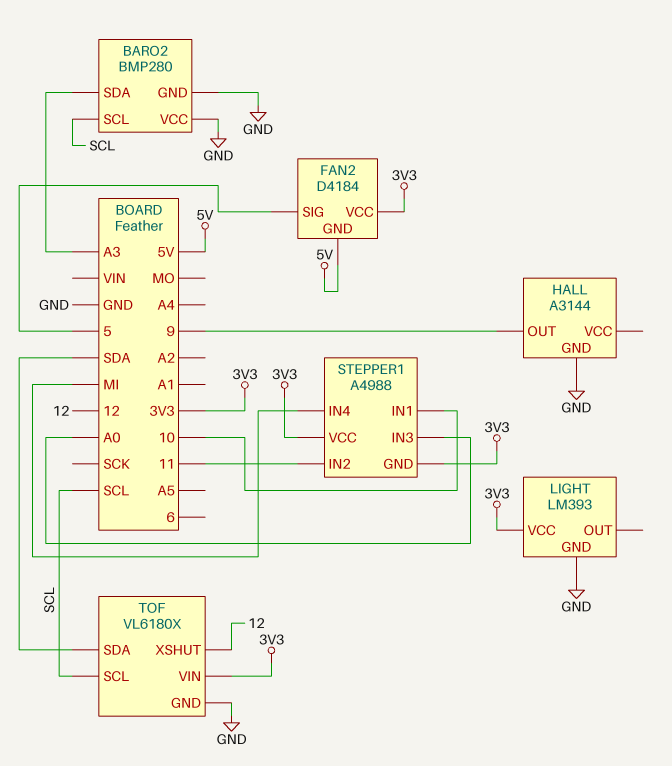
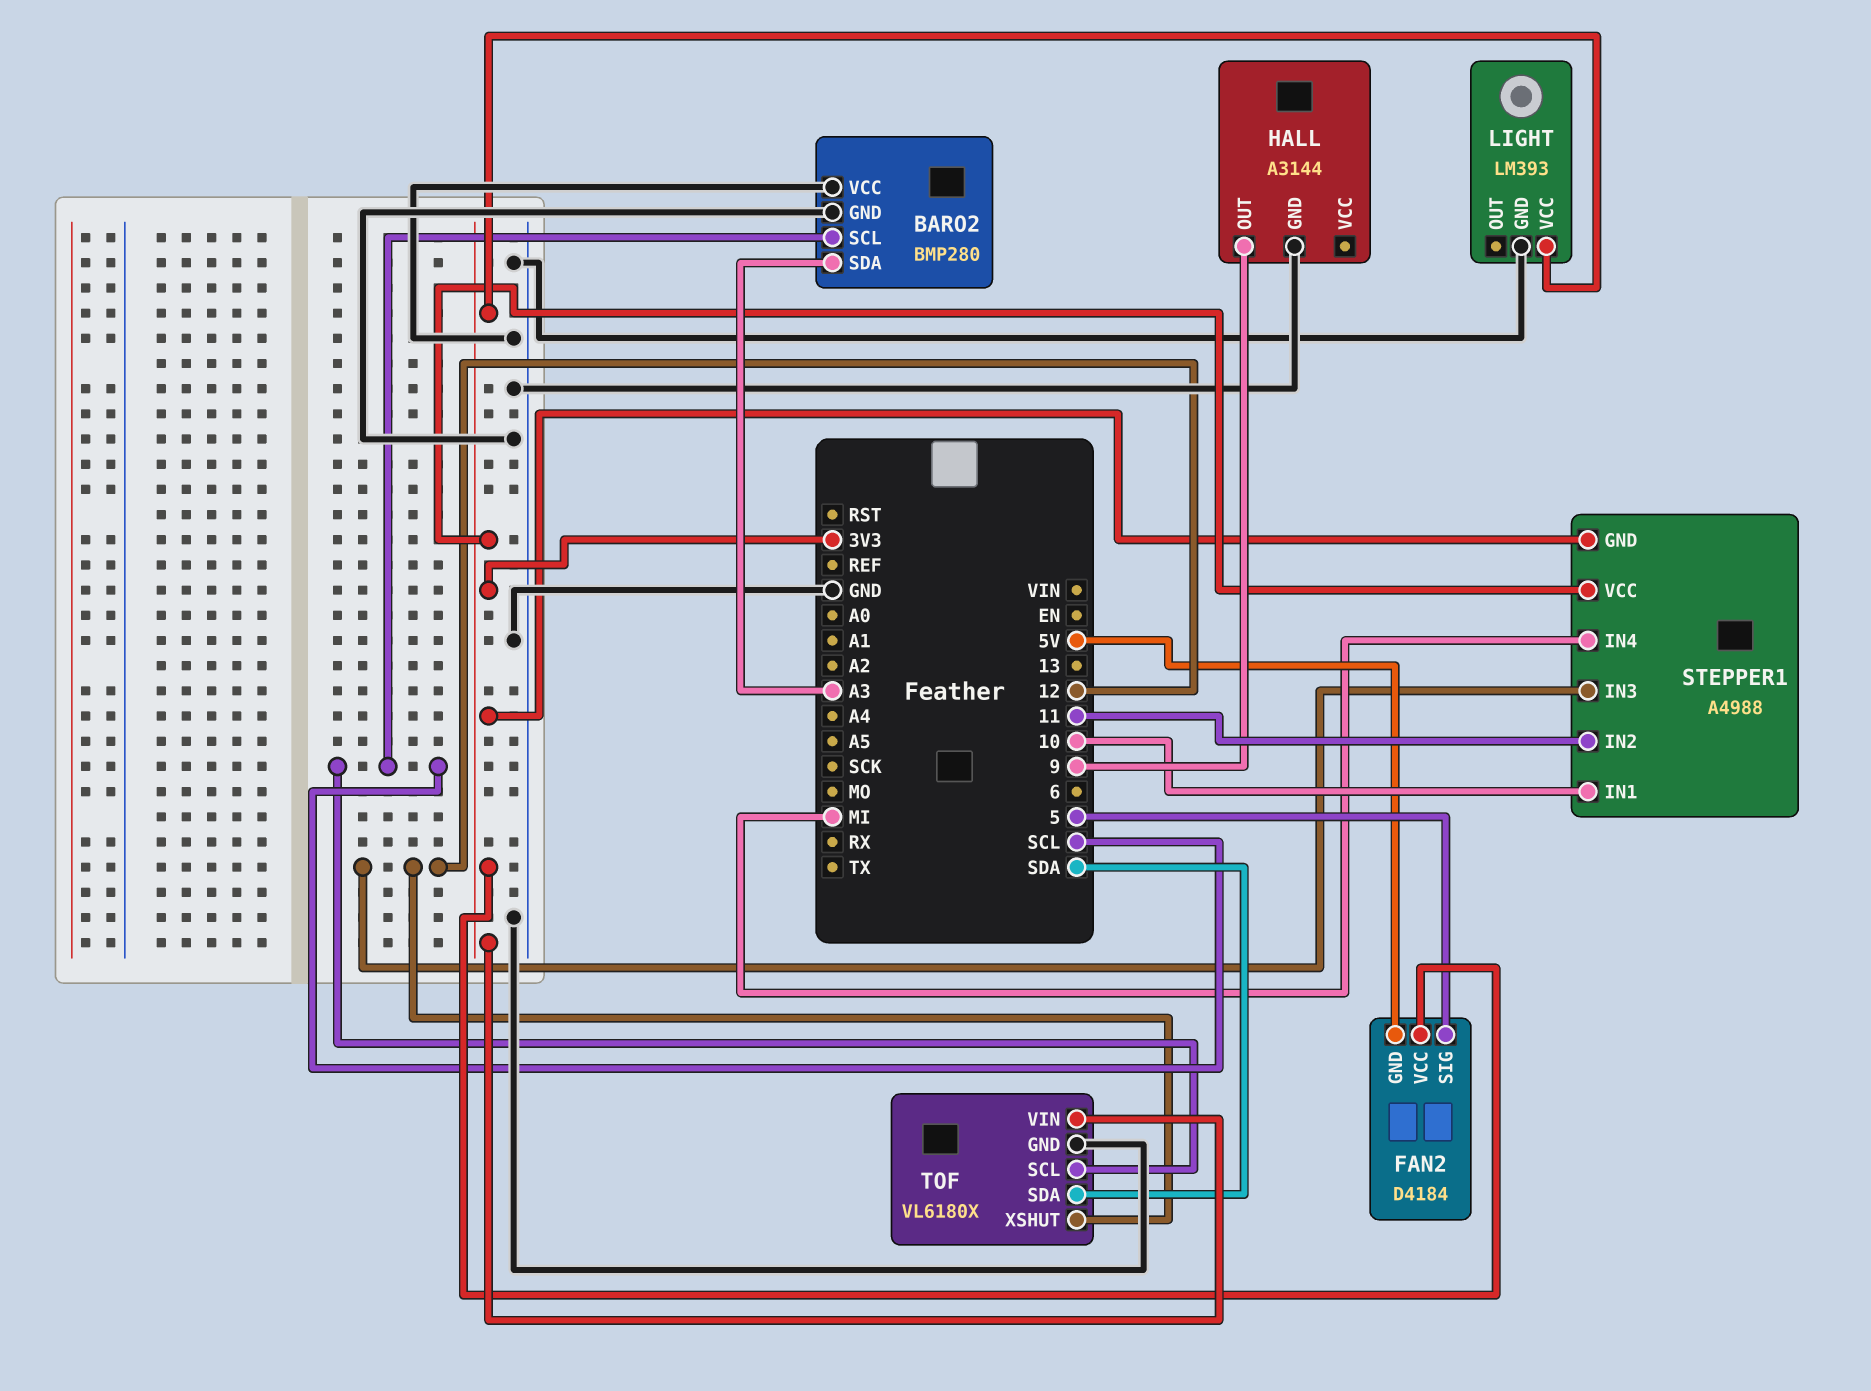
STEPPER1 pin IN3: A0 -> 12

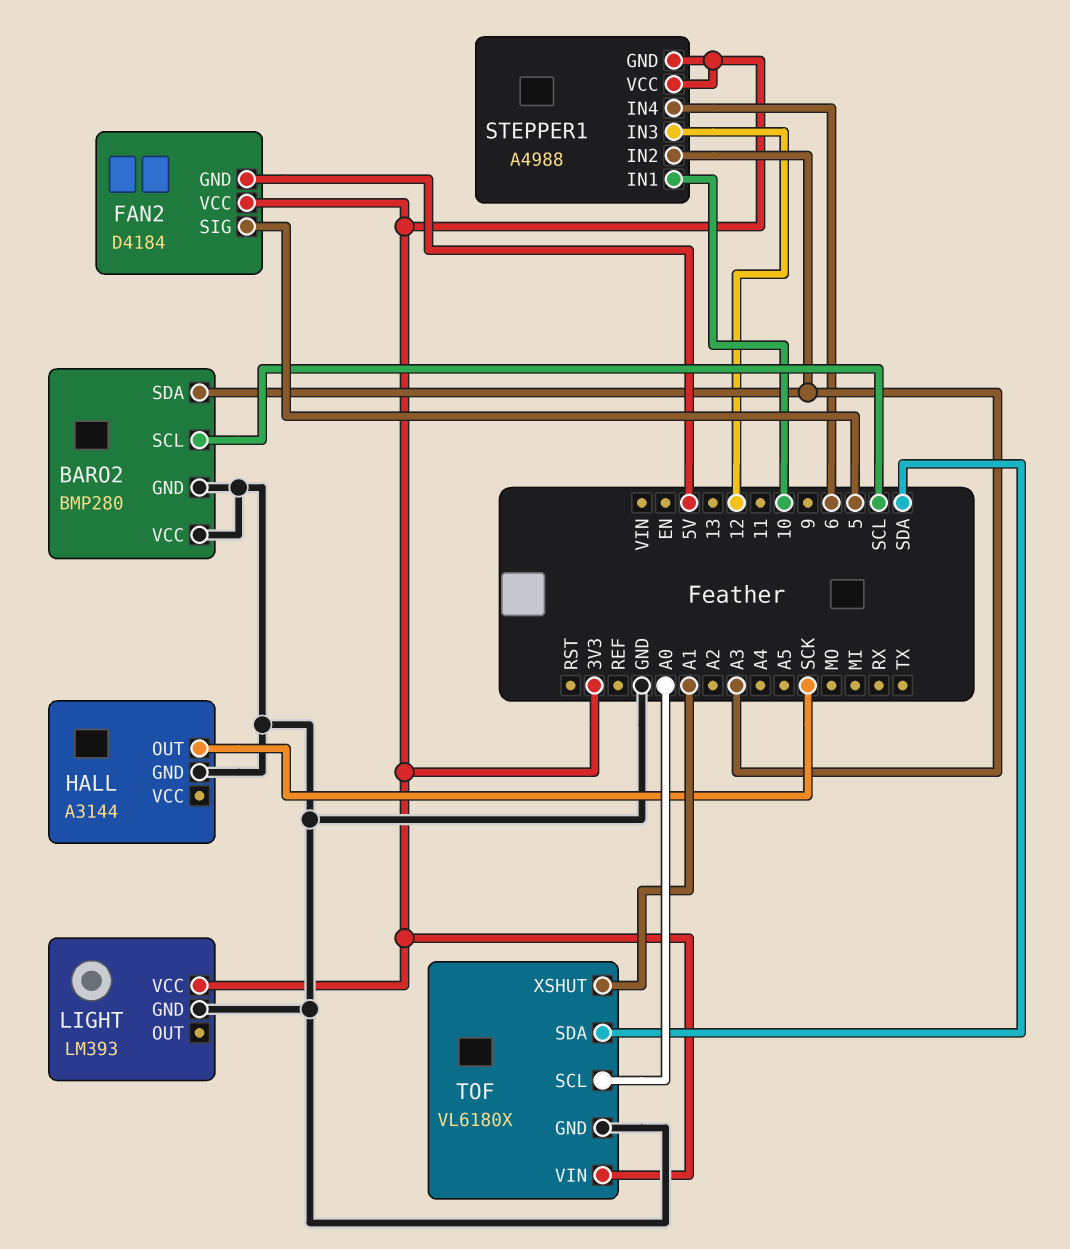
HALL pin OUT: 9 -> SCK
STEPPER1 pin IN2: 11 -> A3
STEPPER1 pin IN4: MI -> 6
TOF pin SCL: SCL -> A0
TOF pin XSHUT: 12 -> A1

